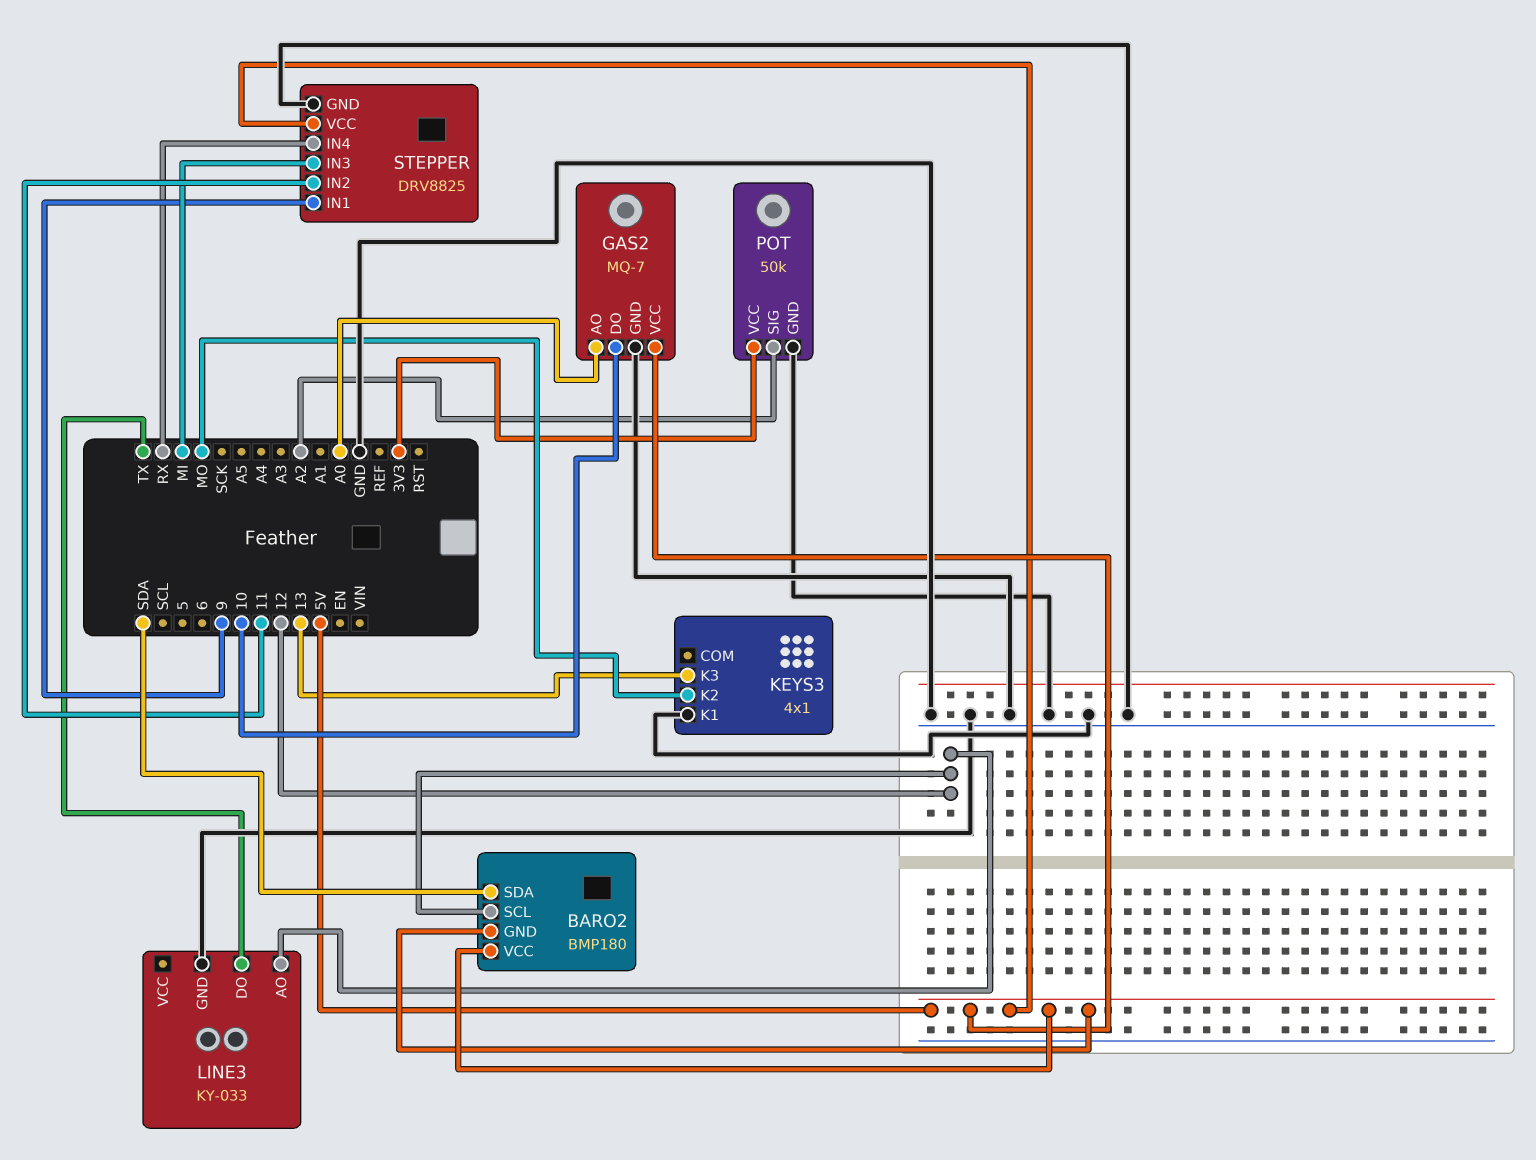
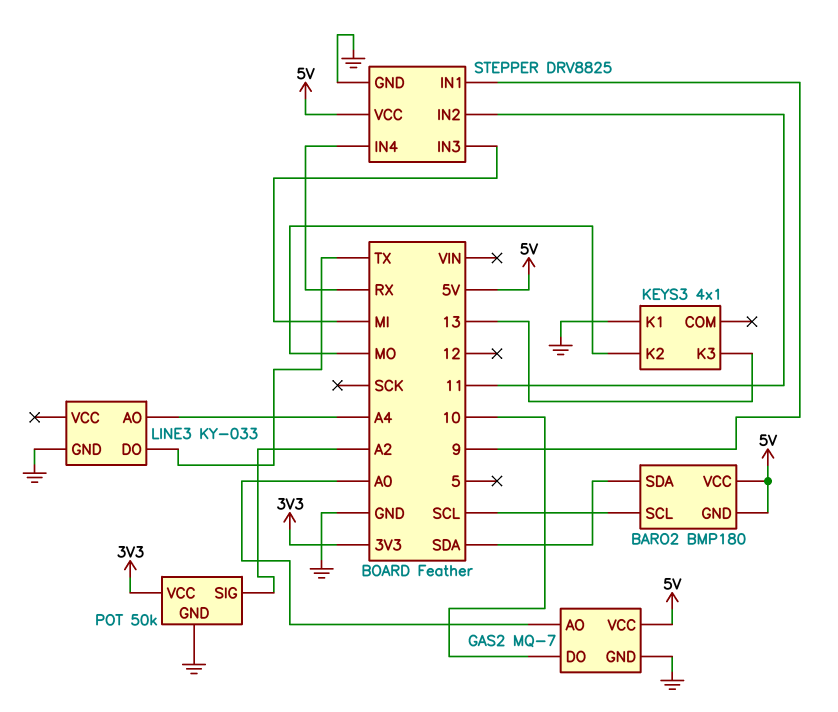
BARO2 pin SCL: 12 -> SCL
LINE3 pin AO: 12 -> A4

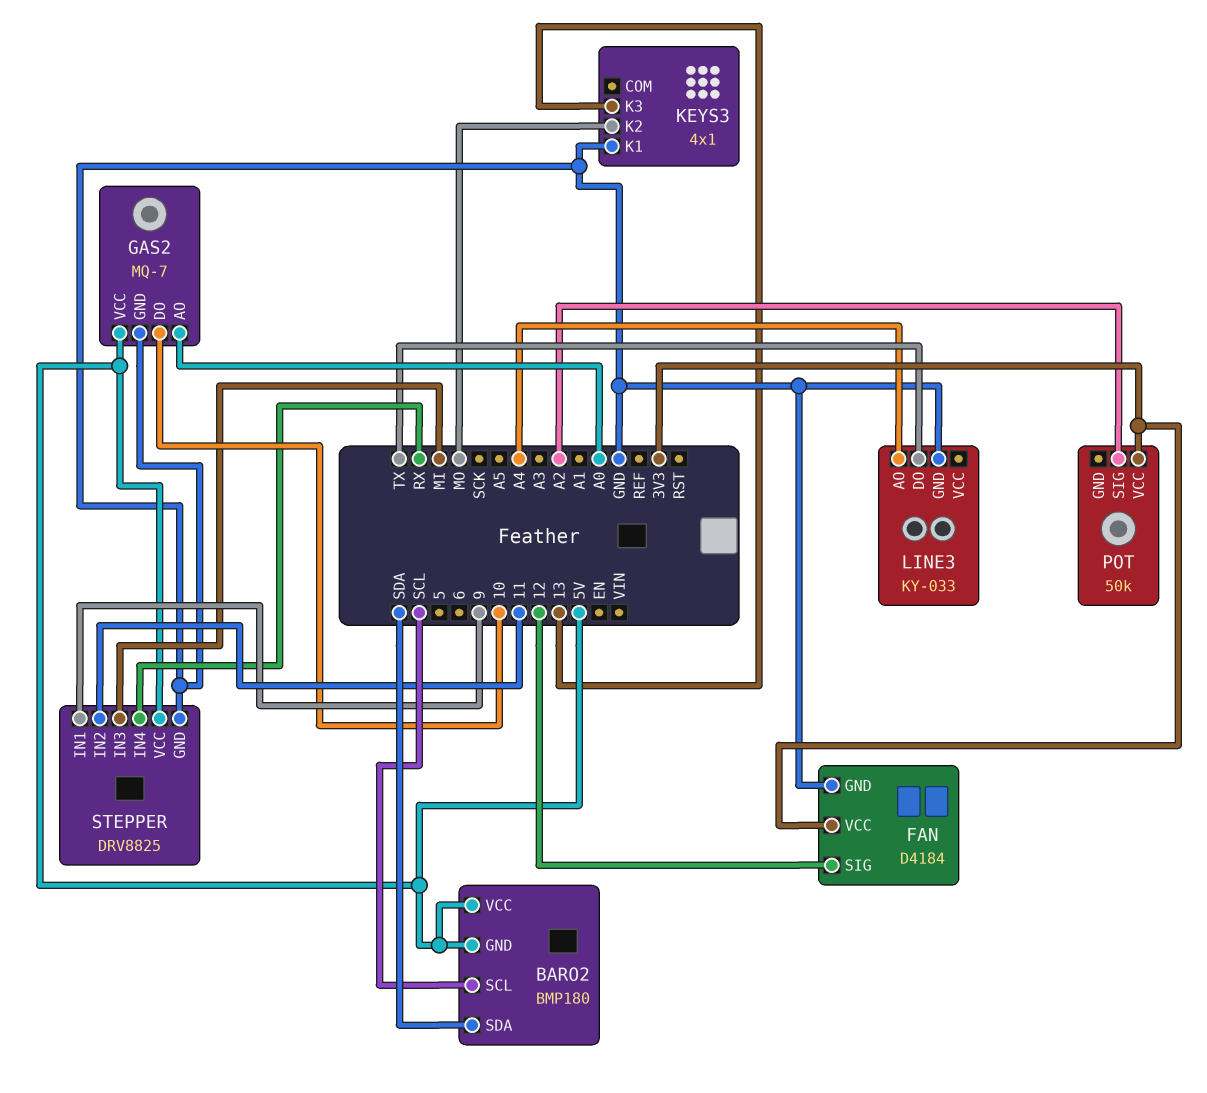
FAN: none -> D4184
FAN pin GND: none -> GND
FAN pin SIG: none -> 12
FAN pin VCC: none -> 3V3
POT pin GND: GND -> none

